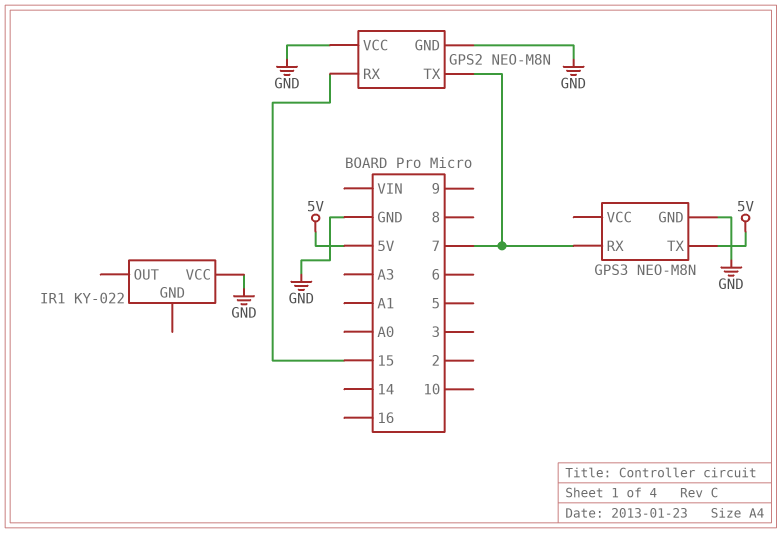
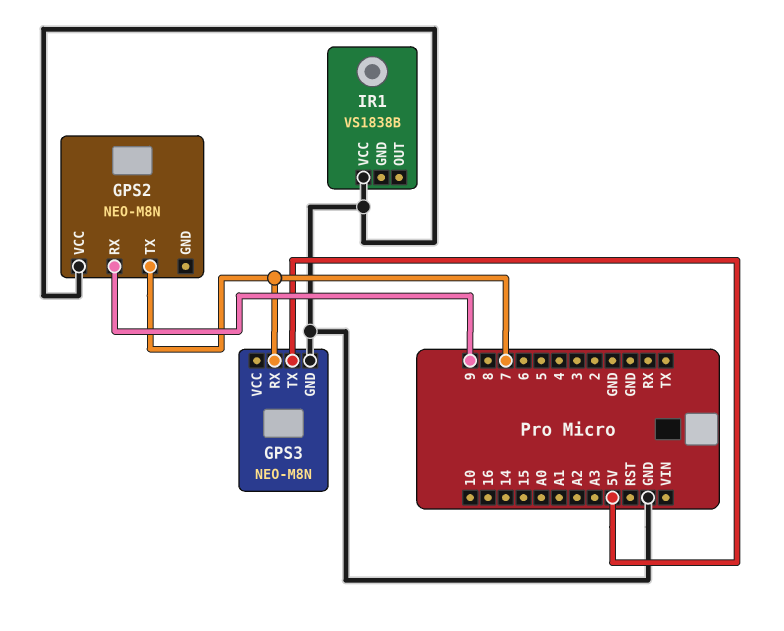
GPS2 pin GND: GND -> none
GPS2 pin RX: 15 -> 9
IR1: KY-022 -> VS1838B

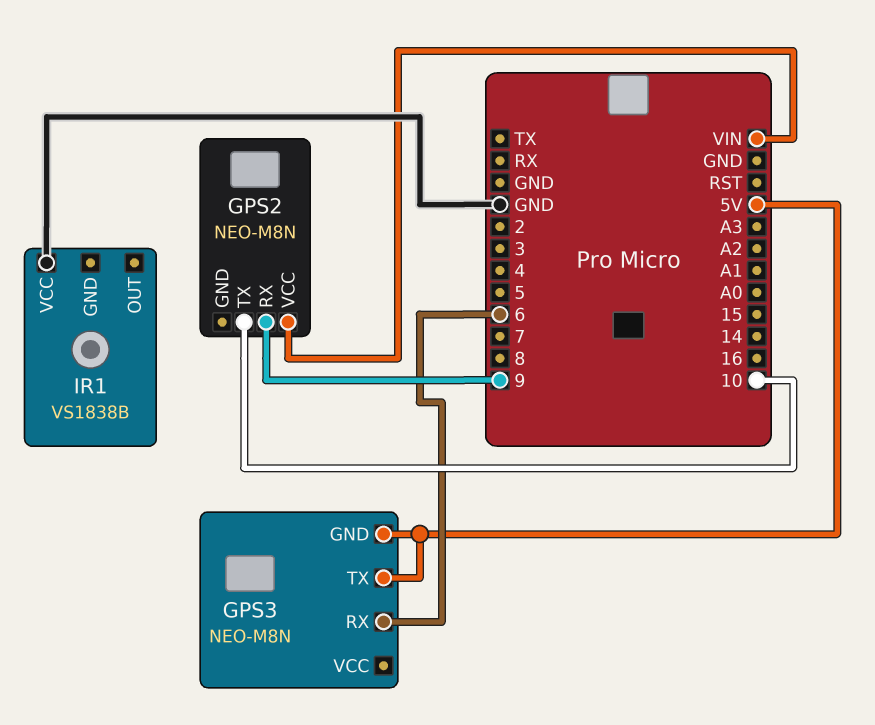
GPS2 pin TX: 7 -> 10
GPS2 pin VCC: GND -> VIN
GPS3 pin GND: GND -> 5V
GPS3 pin RX: 7 -> 6

